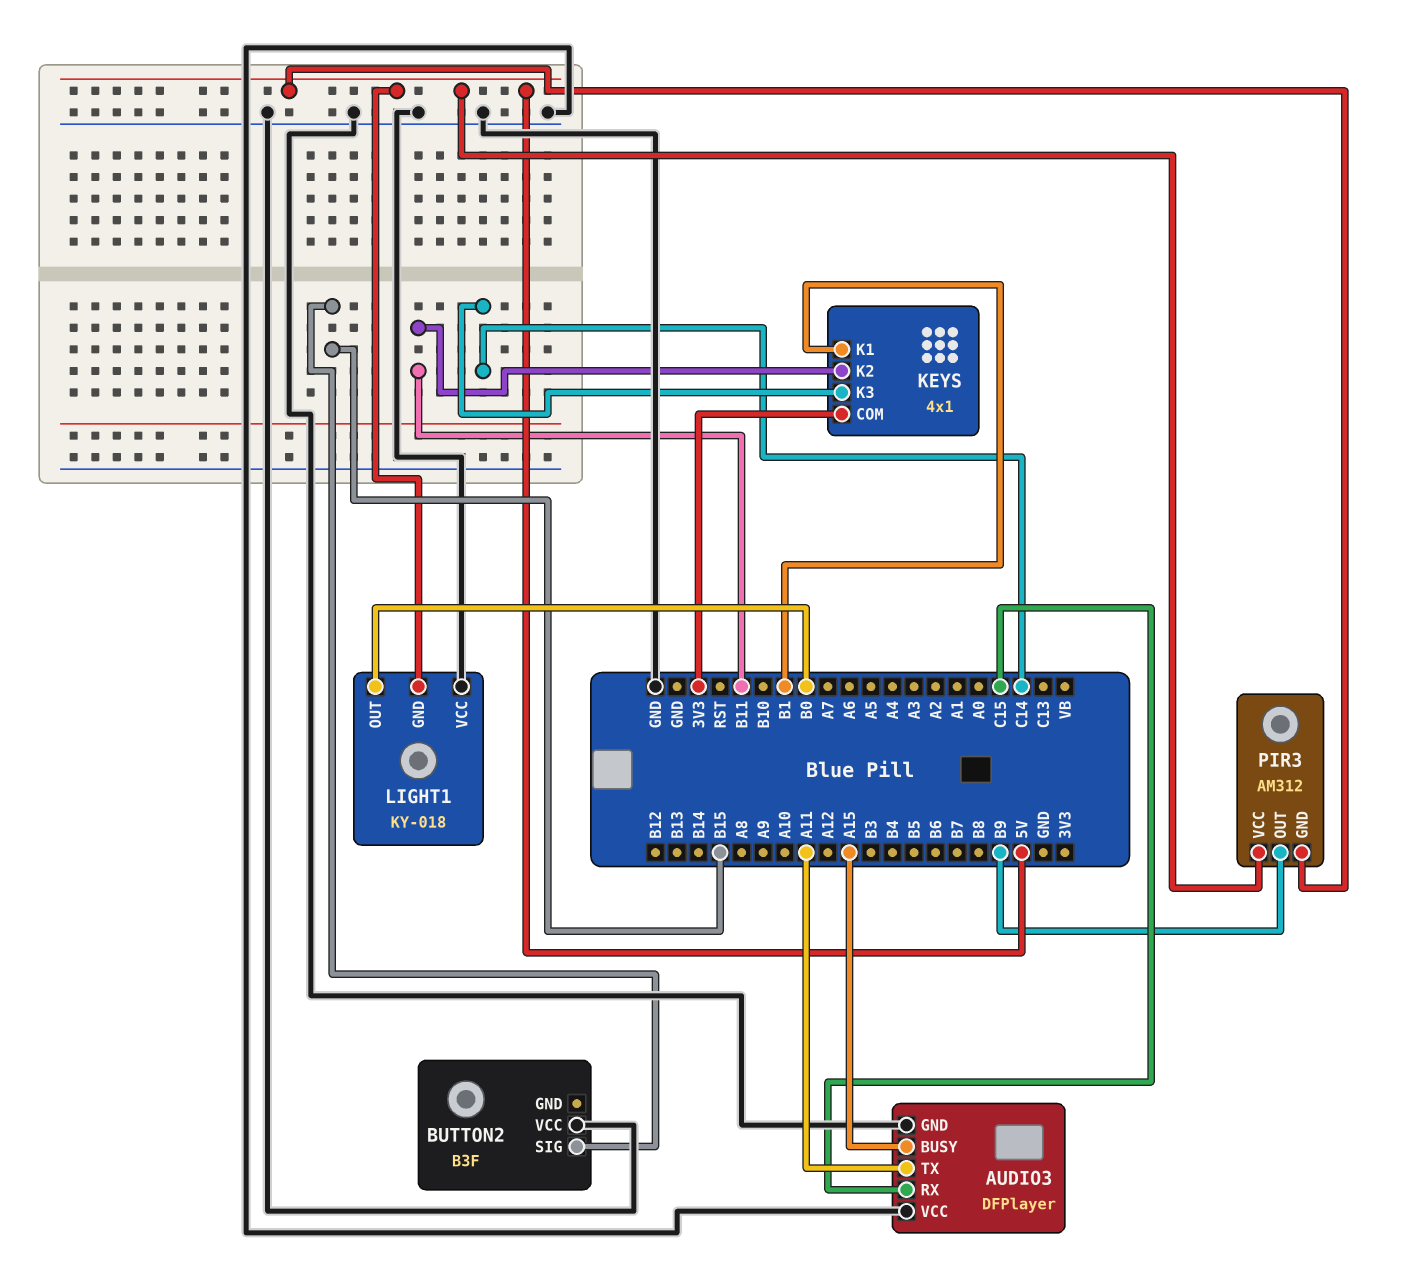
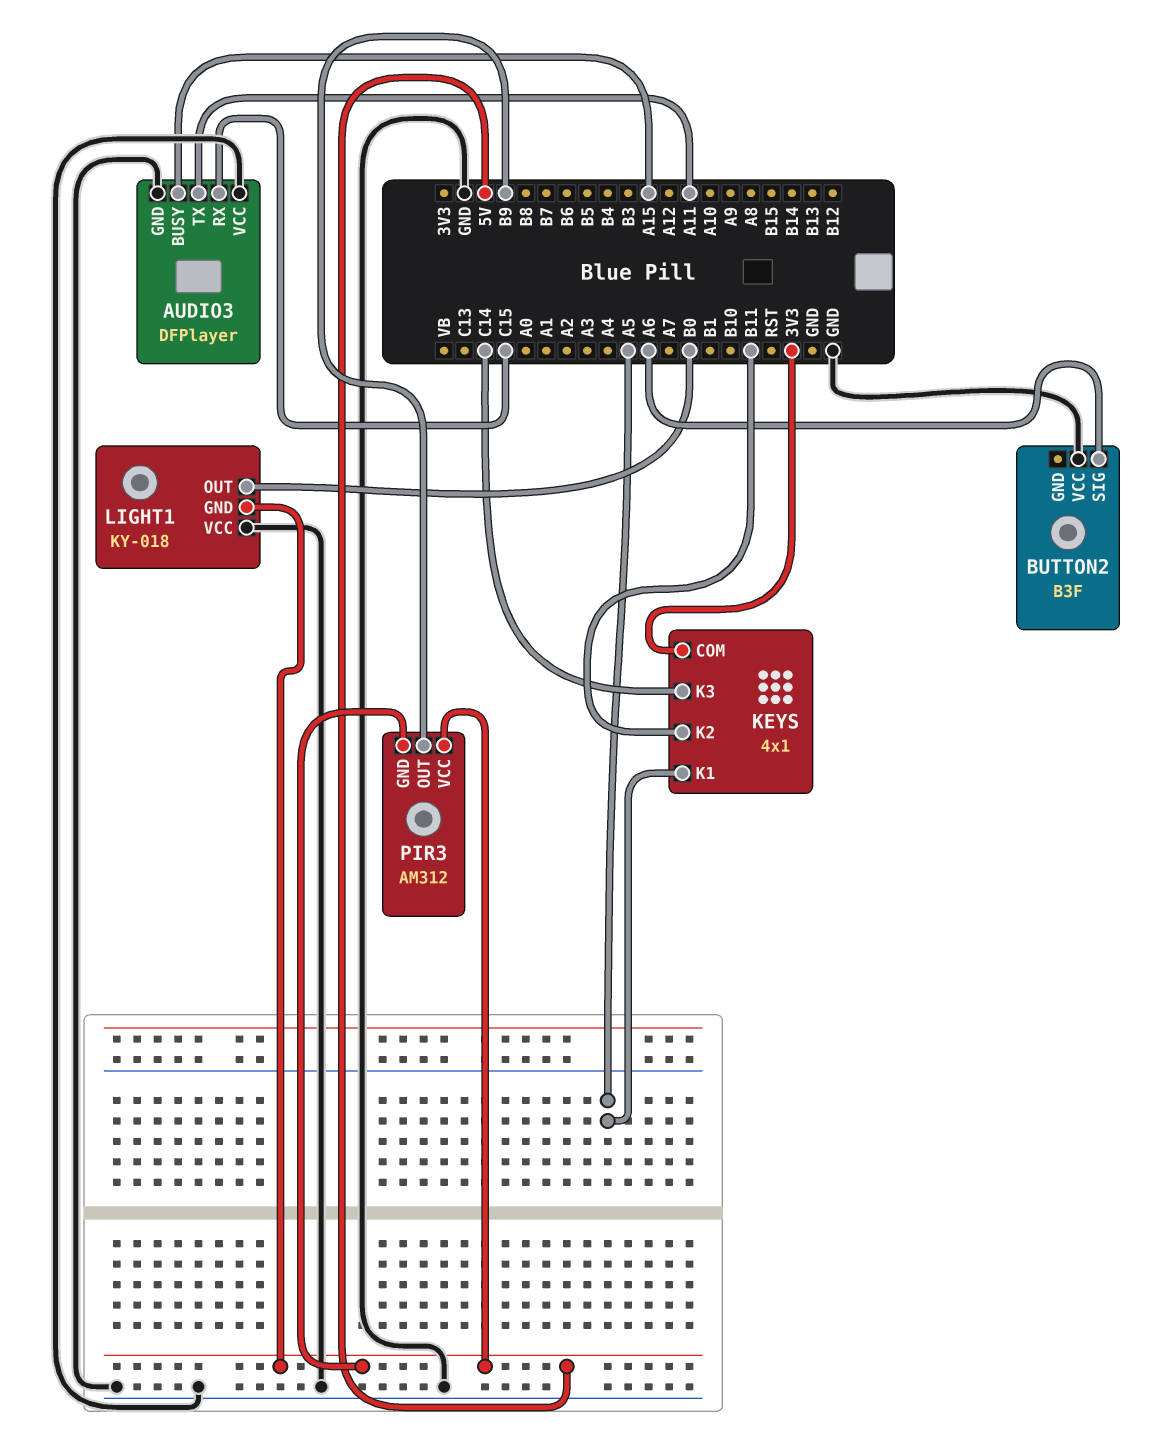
BUTTON2 pin SIG: B15 -> A6
KEYS pin K1: B1 -> A5

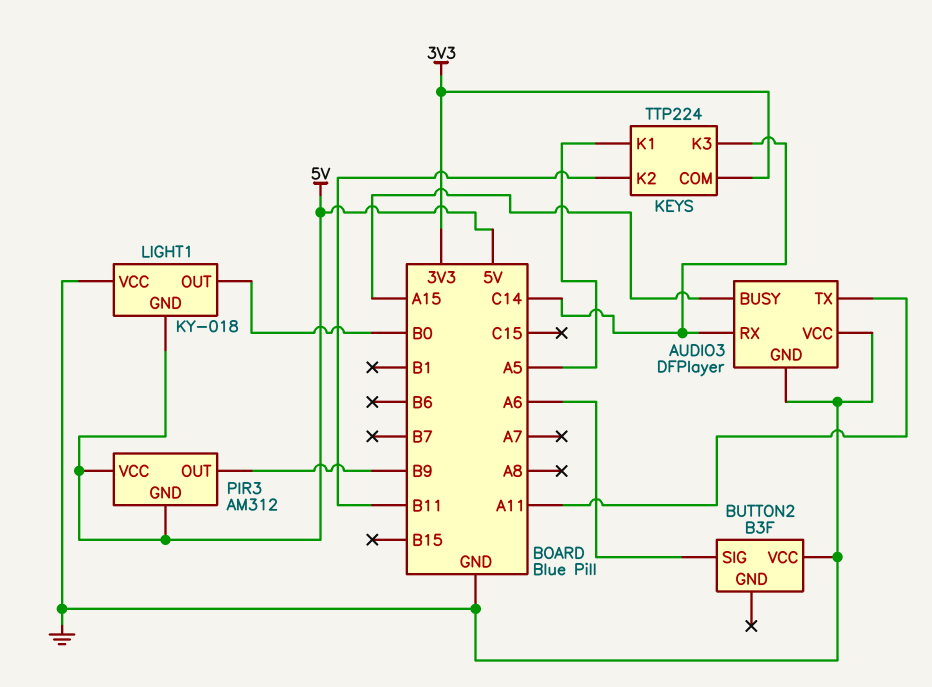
AUDIO3 pin RX: C15 -> C14
KEYS: 4x1 -> TTP224

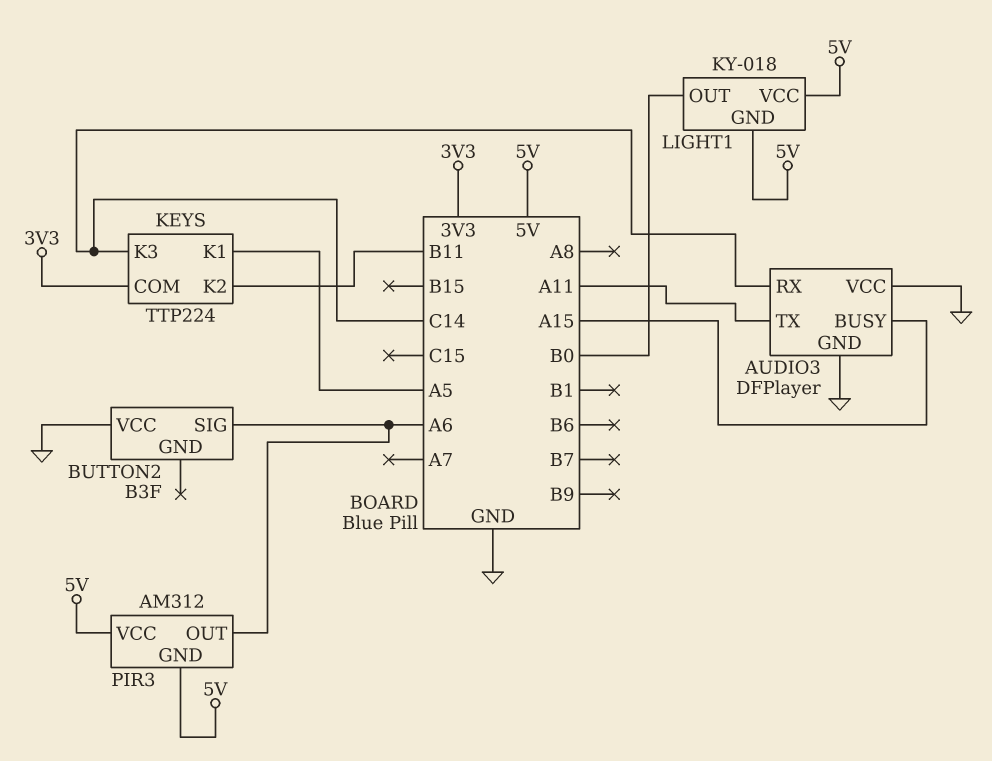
LIGHT1 pin VCC: GND -> 5V
PIR3 pin OUT: B9 -> A6

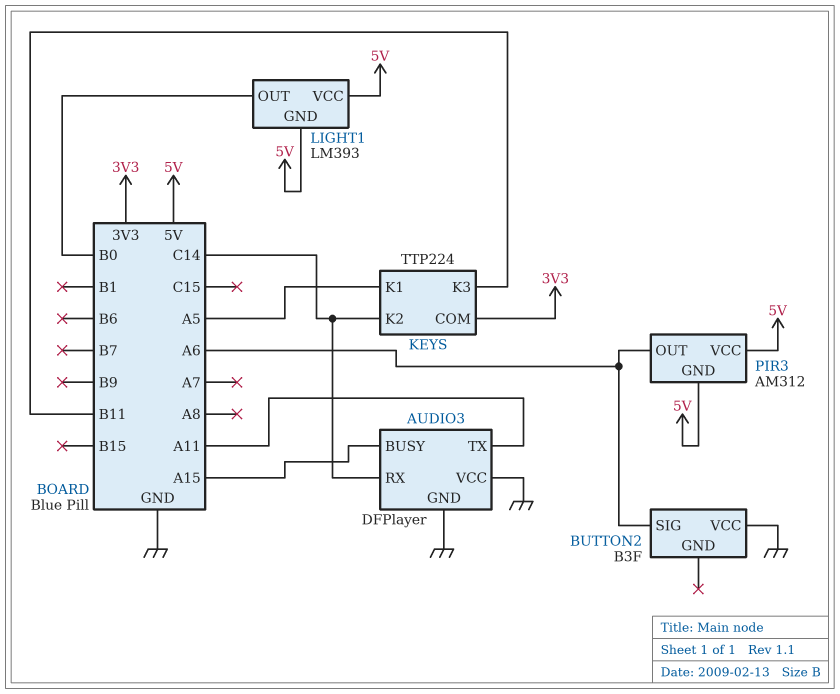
KEYS pin K2: B11 -> C14
KEYS pin K3: C14 -> B11
LIGHT1: KY-018 -> LM393

